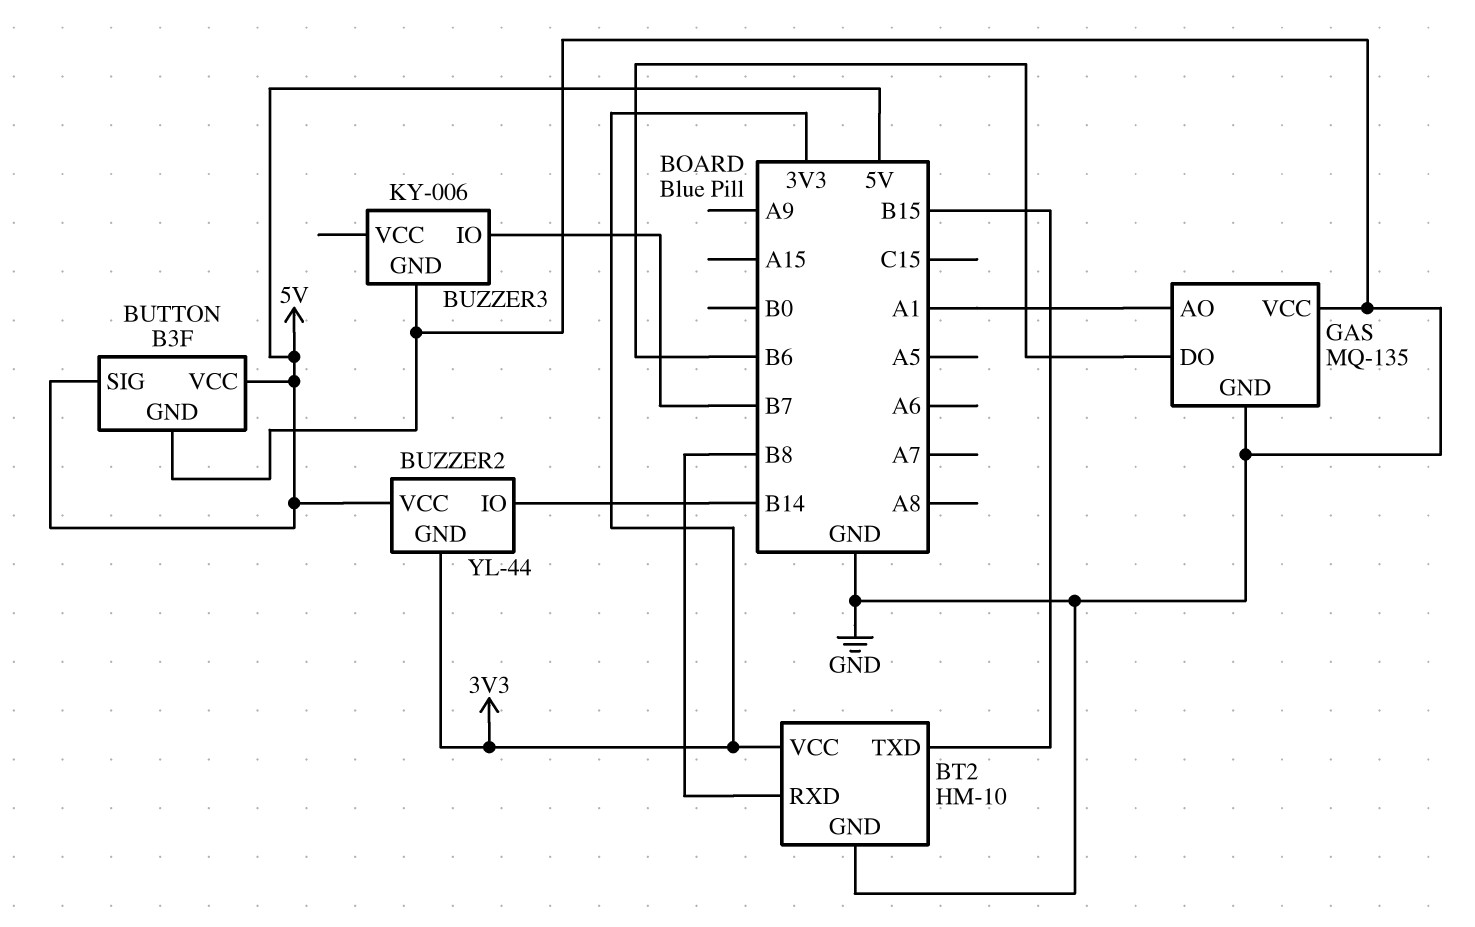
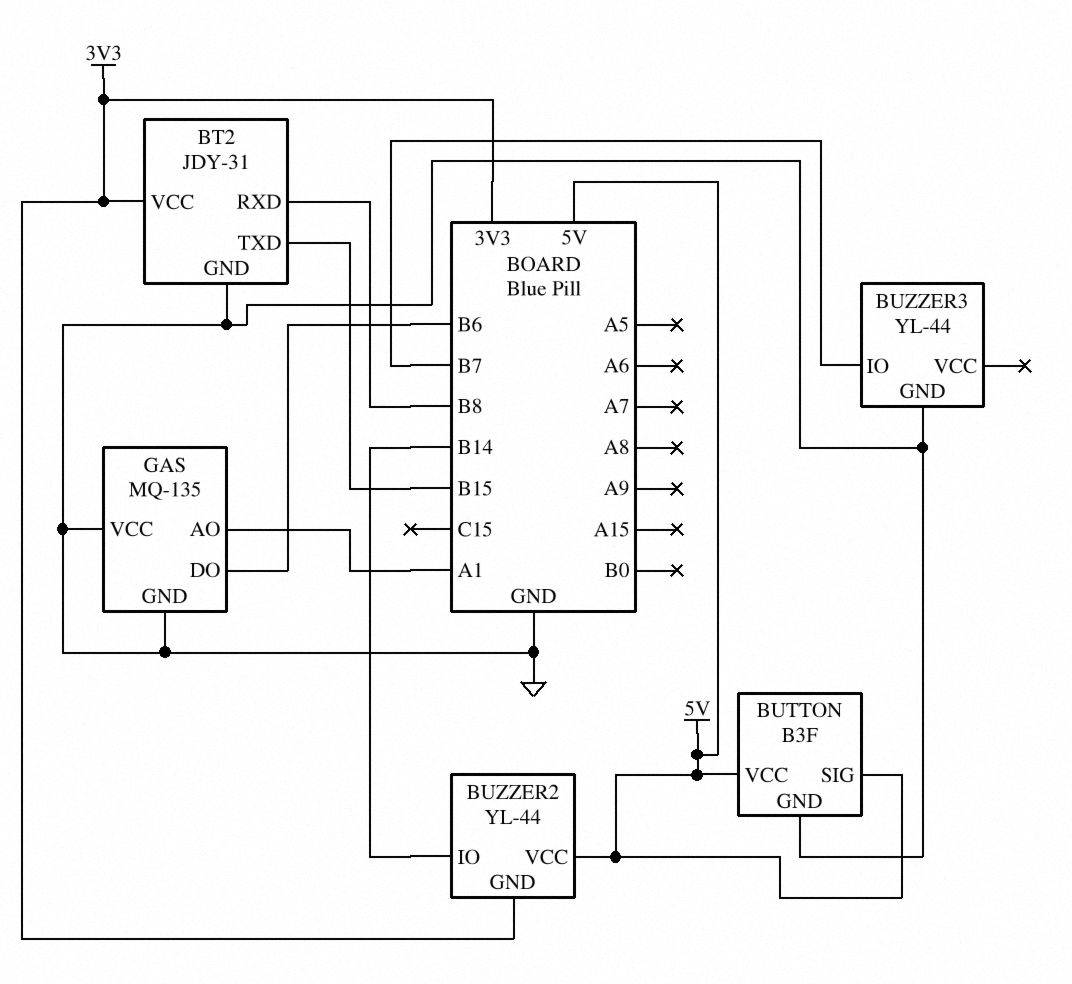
BT2: HM-10 -> JDY-31
BUZZER3: KY-006 -> YL-44

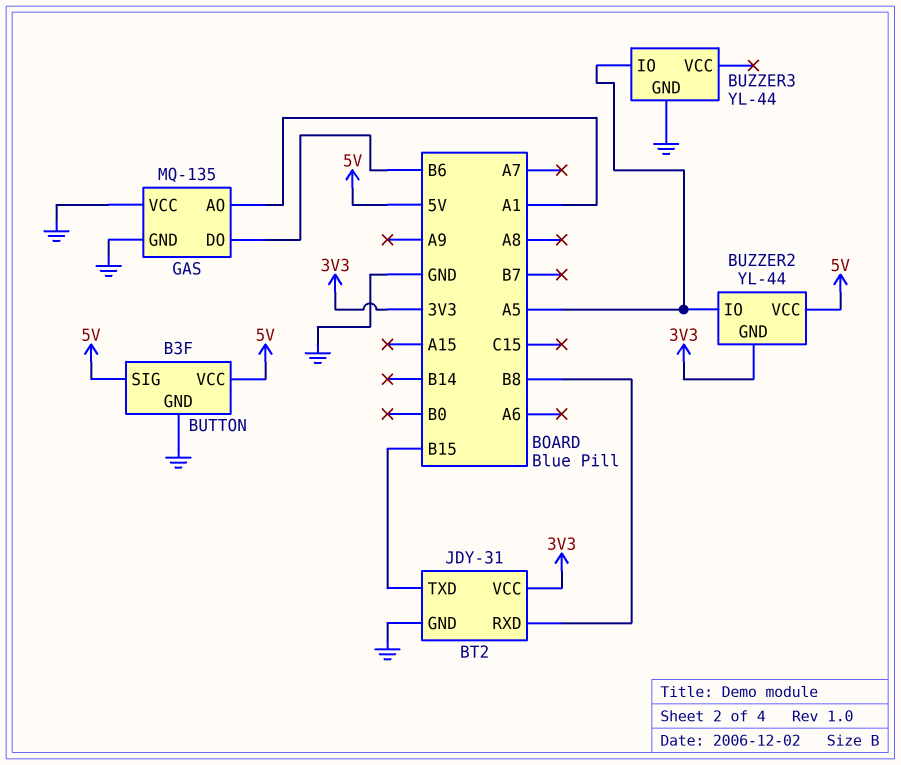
BUZZER2 pin IO: B14 -> A5
BUZZER3 pin IO: B7 -> A5

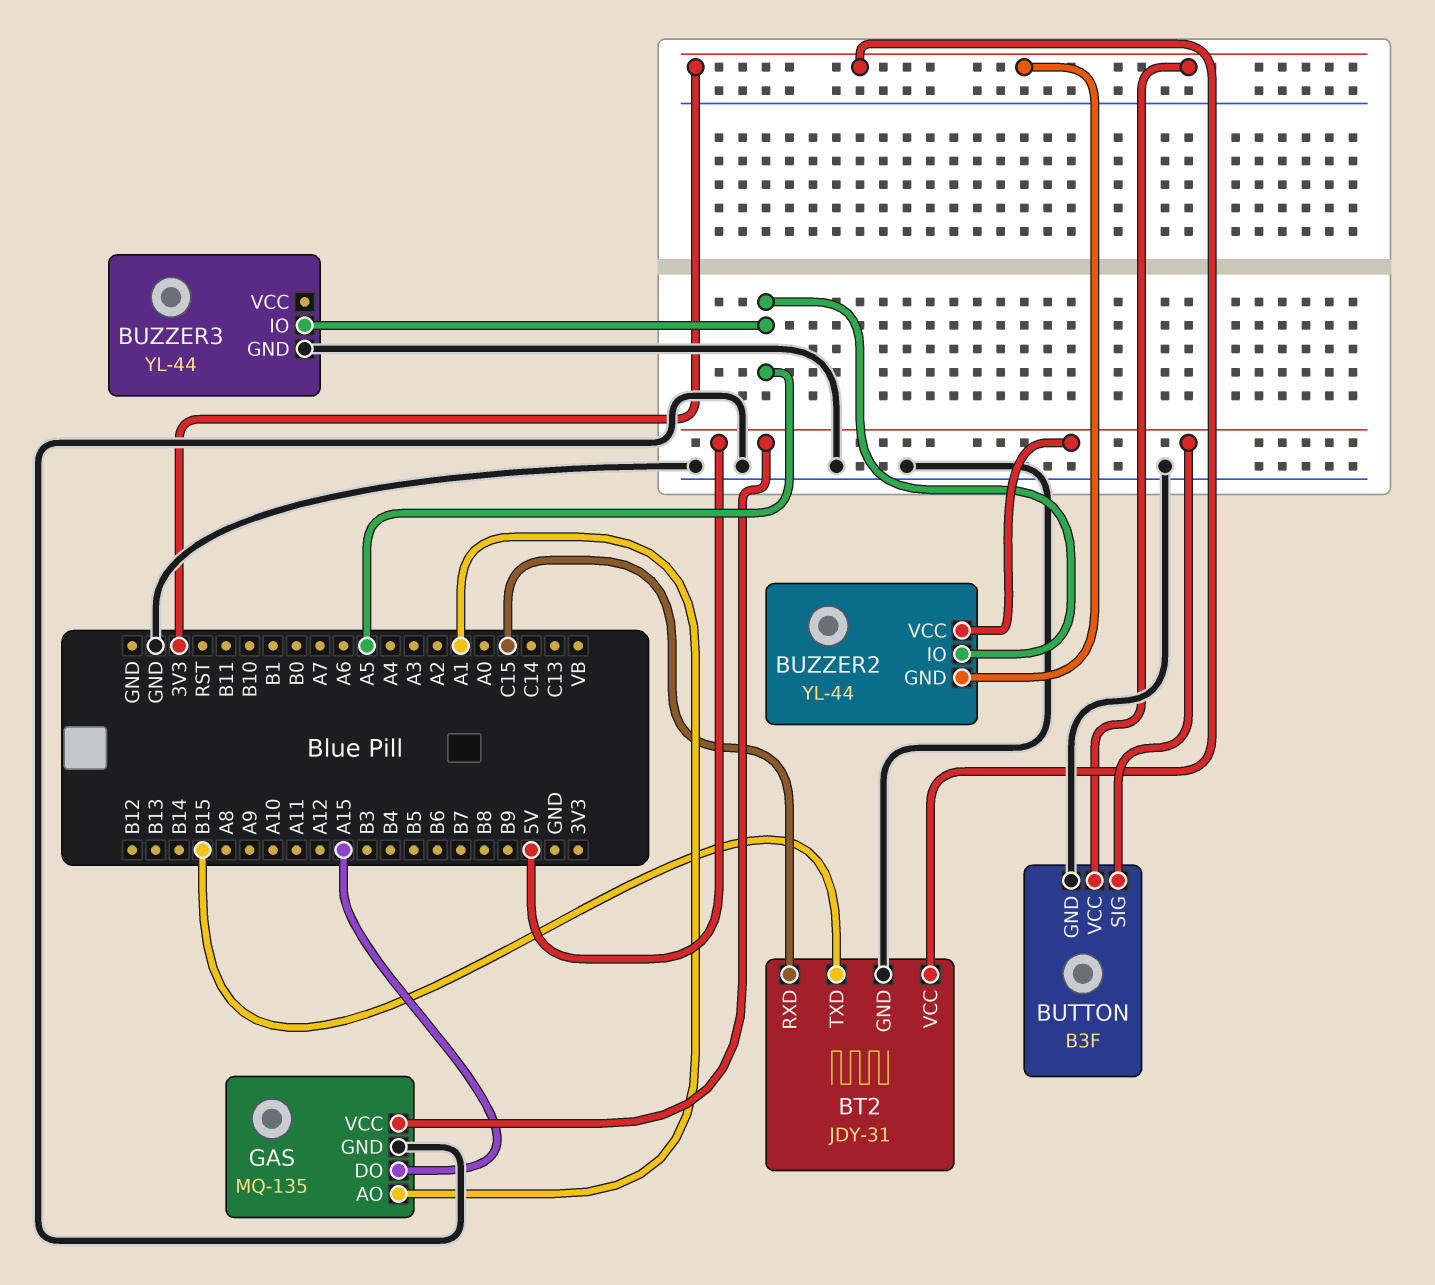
BT2 pin RXD: B8 -> C15
BUTTON pin VCC: 5V -> 3V3
GAS pin DO: B6 -> A15
GAS pin VCC: GND -> 5V

